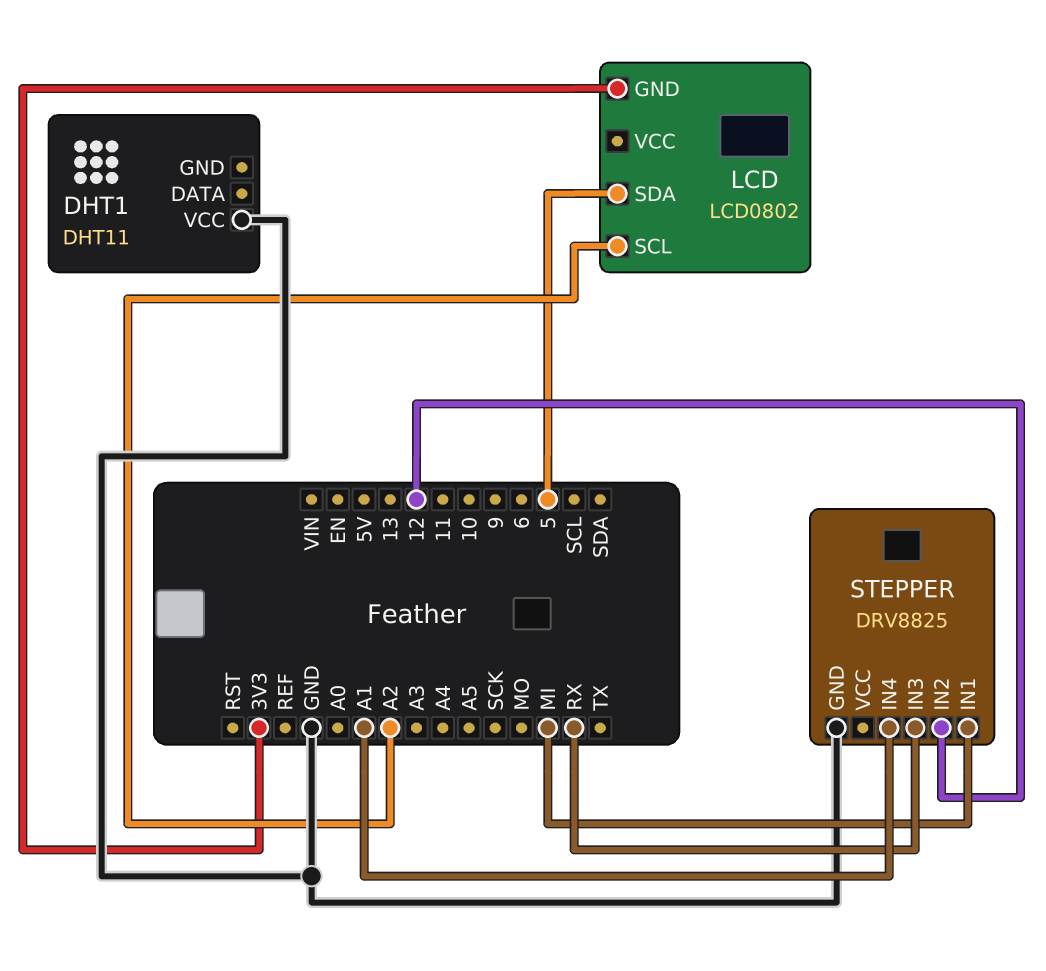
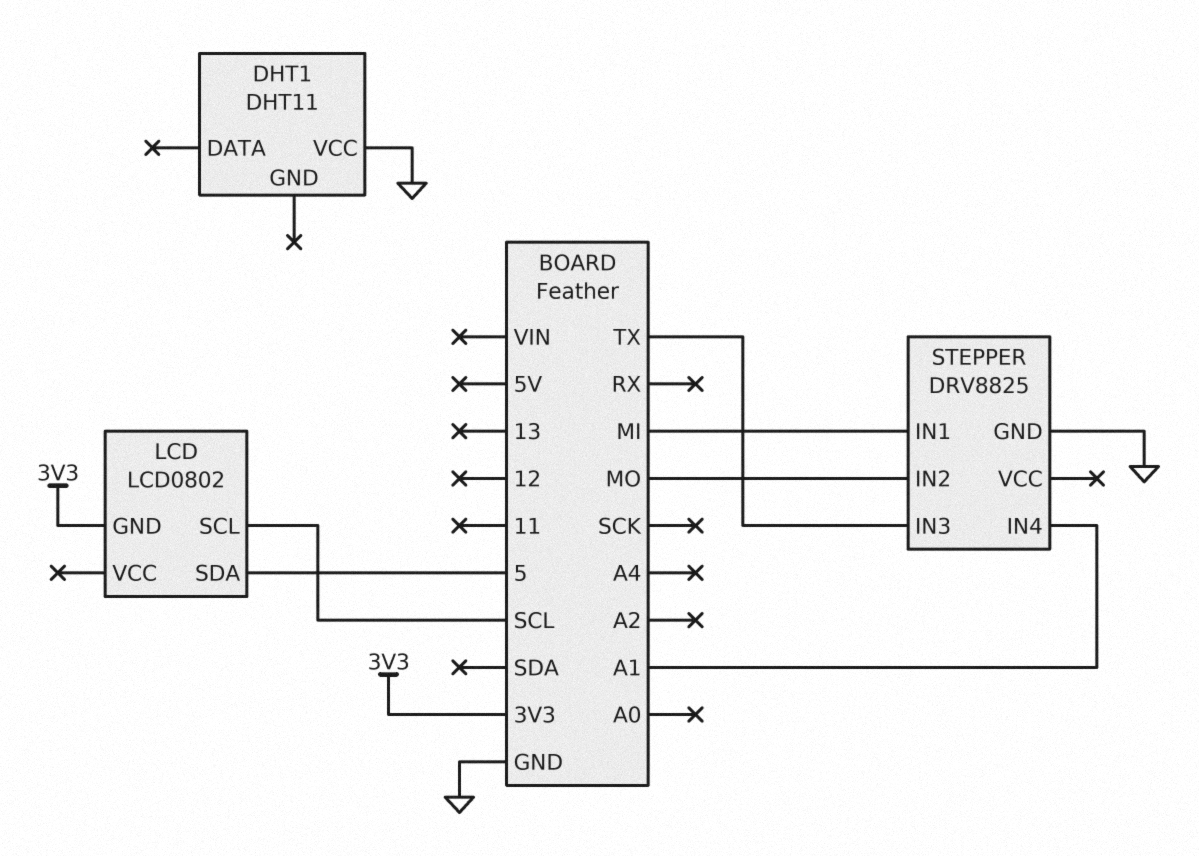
LCD pin SCL: A2 -> SCL
STEPPER pin IN2: 12 -> MO
STEPPER pin IN3: RX -> TX

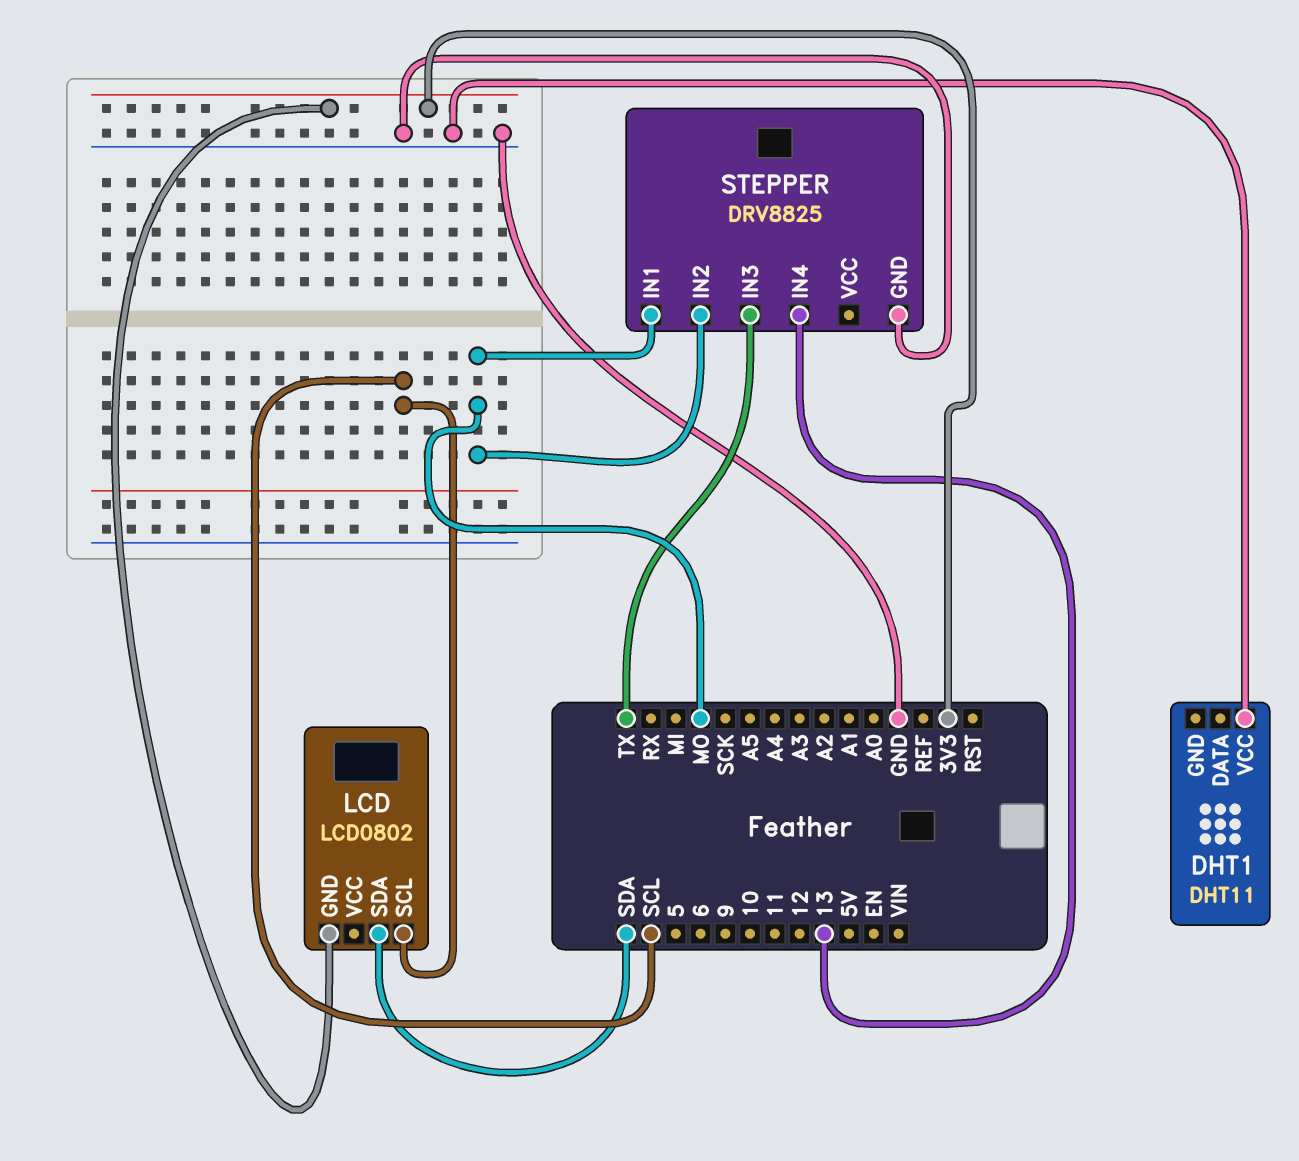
LCD pin SDA: 5 -> SDA
STEPPER pin IN1: MI -> MO
STEPPER pin IN4: A1 -> 13

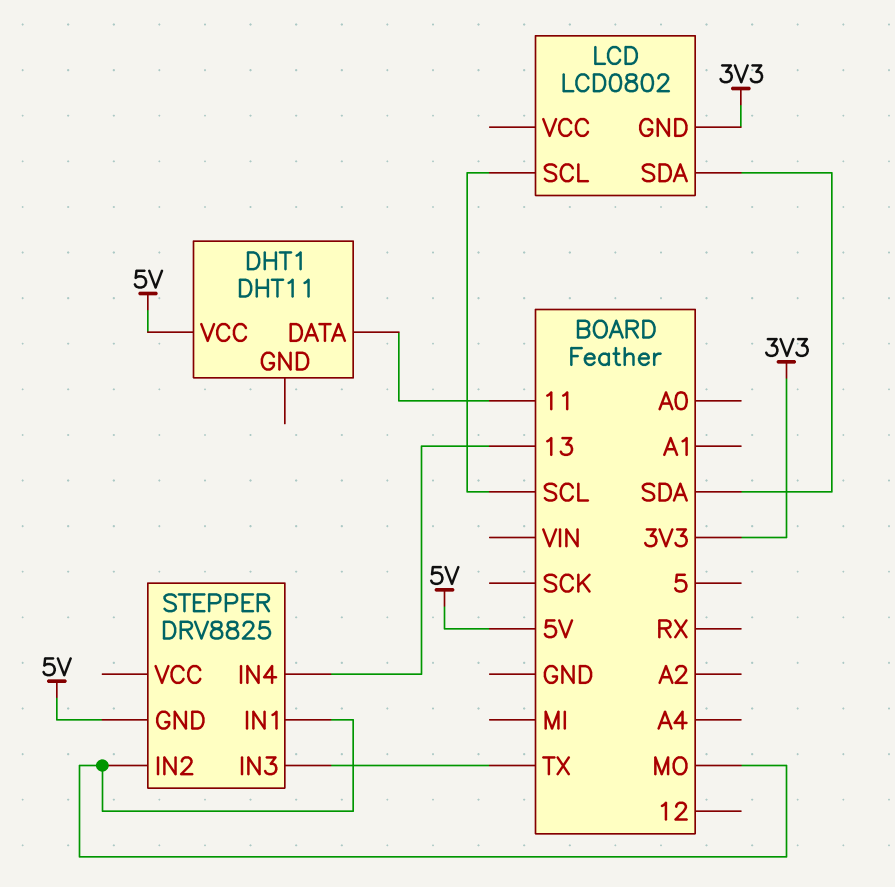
DHT1 pin DATA: none -> 11
DHT1 pin VCC: GND -> 5V
STEPPER pin GND: GND -> 5V

